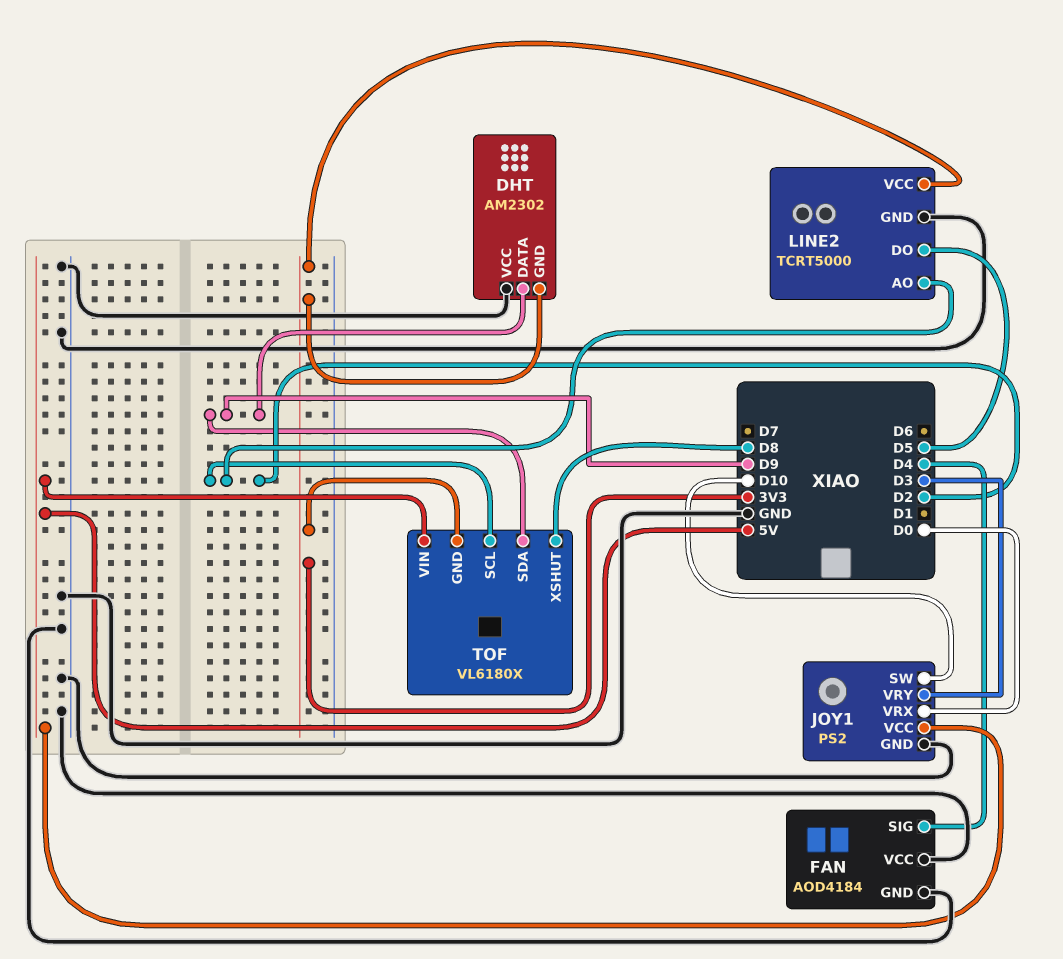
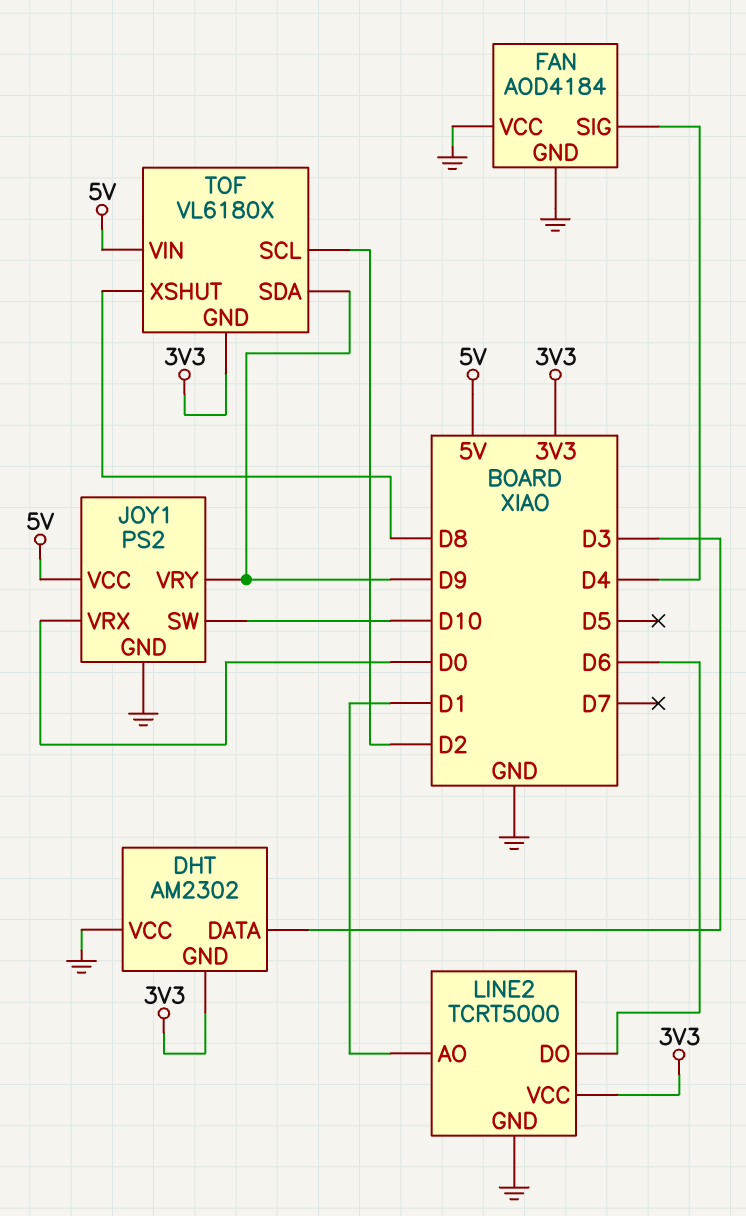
DHT pin DATA: D9 -> D3
JOY1 pin VRY: D3 -> D9
LINE2 pin AO: D2 -> D1
LINE2 pin DO: D5 -> D6

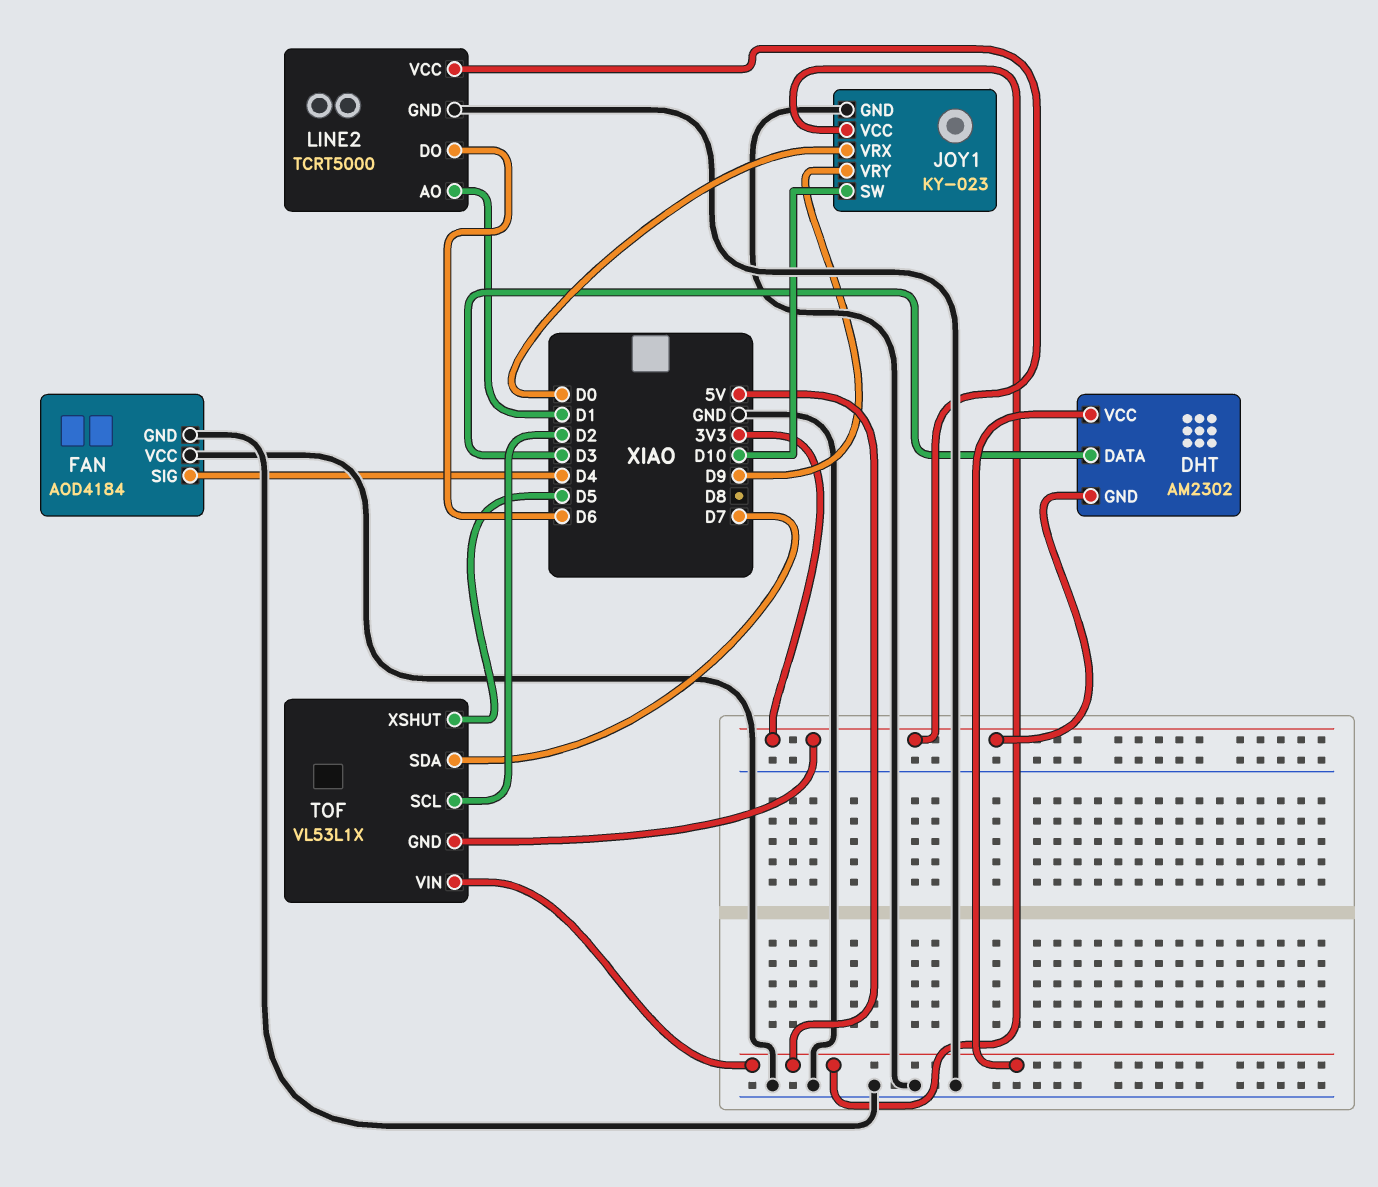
DHT pin VCC: GND -> 5V
JOY1: PS2 -> KY-023
TOF: VL6180X -> VL53L1X
TOF pin SDA: D9 -> D7
TOF pin XSHUT: D8 -> D5

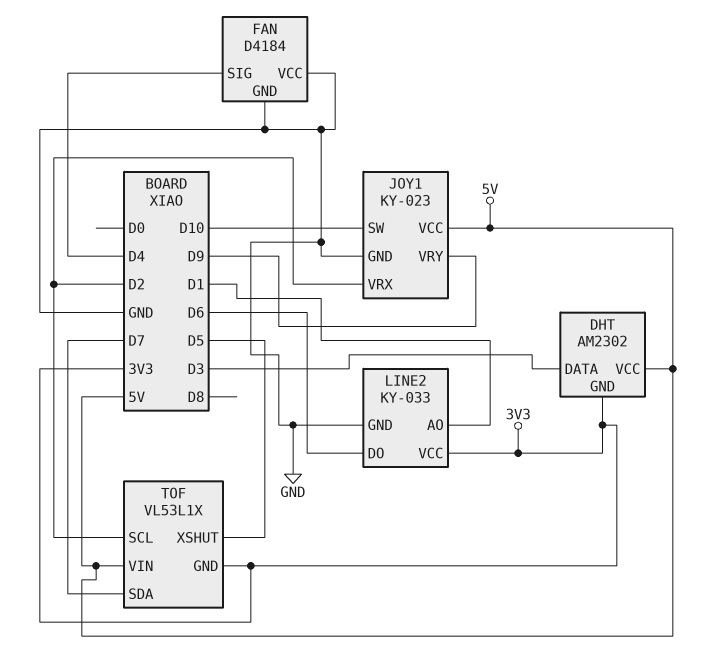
FAN: AOD4184 -> D4184
JOY1 pin VRX: D0 -> D2
LINE2: TCRT5000 -> KY-033

